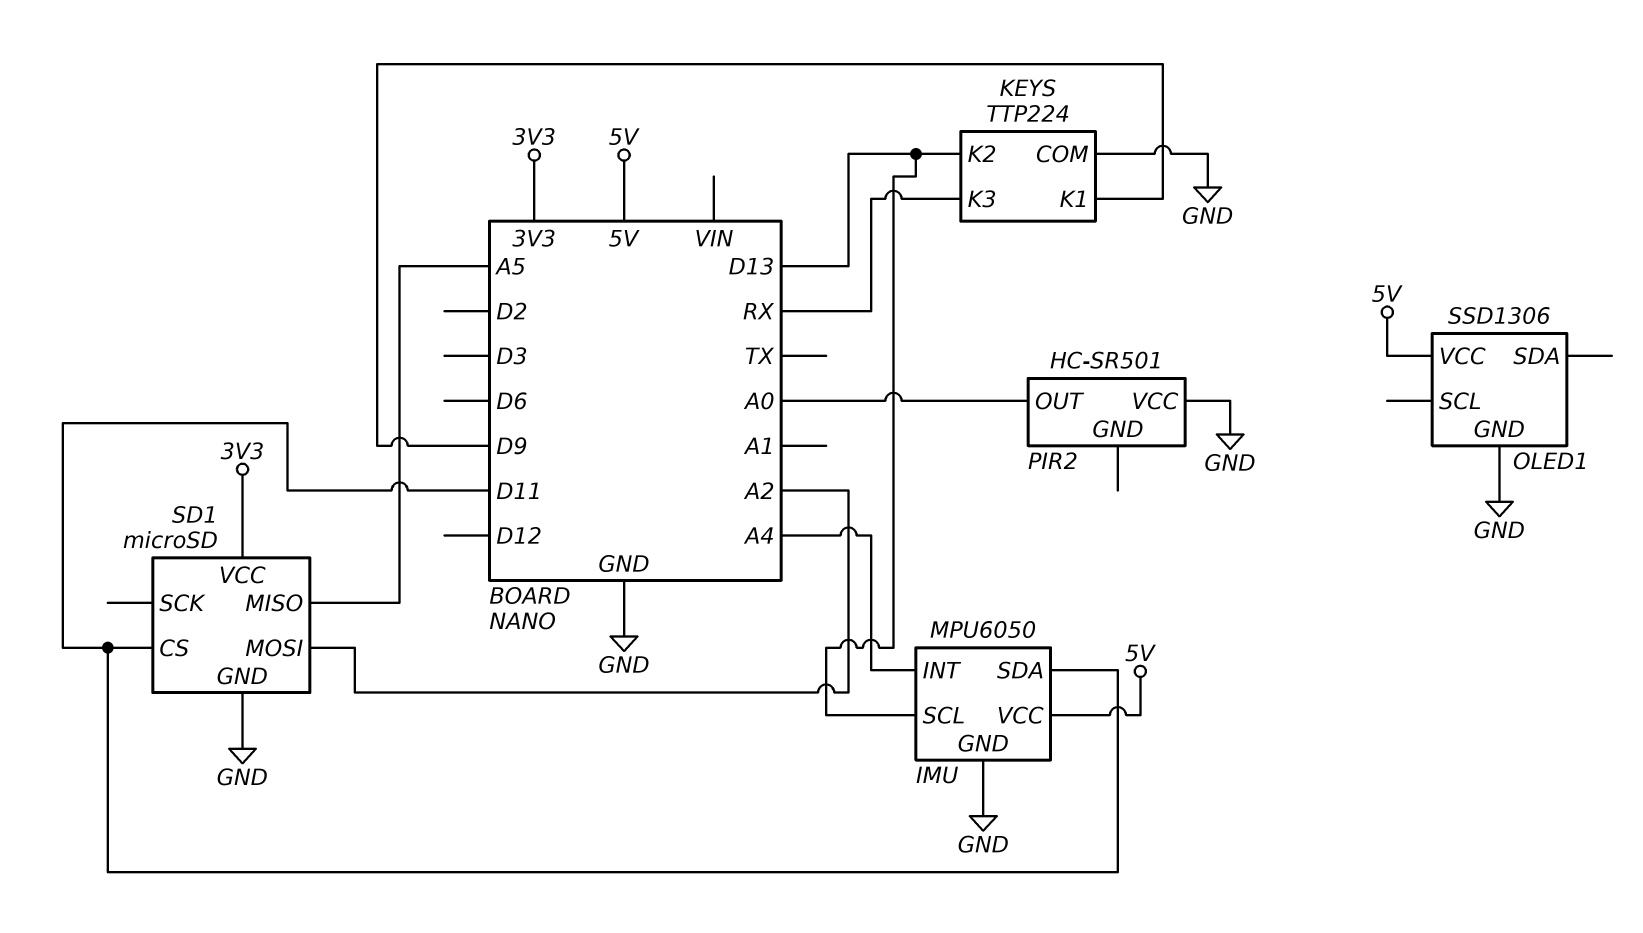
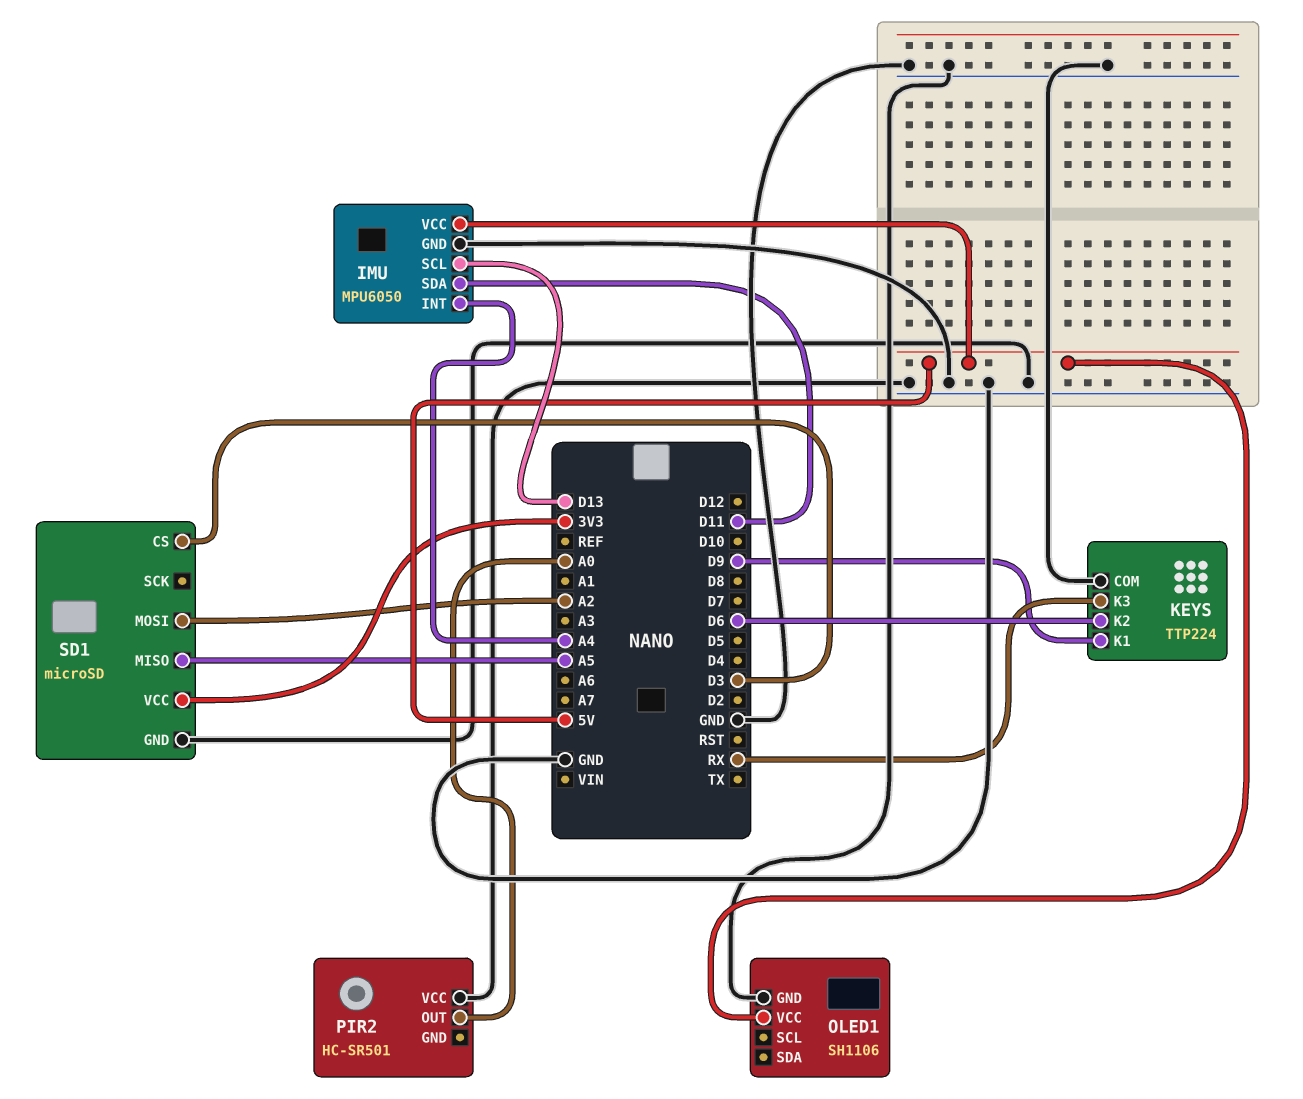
KEYS pin K2: D13 -> D6
OLED1: SSD1306 -> SH1106
SD1 pin CS: D11 -> D3

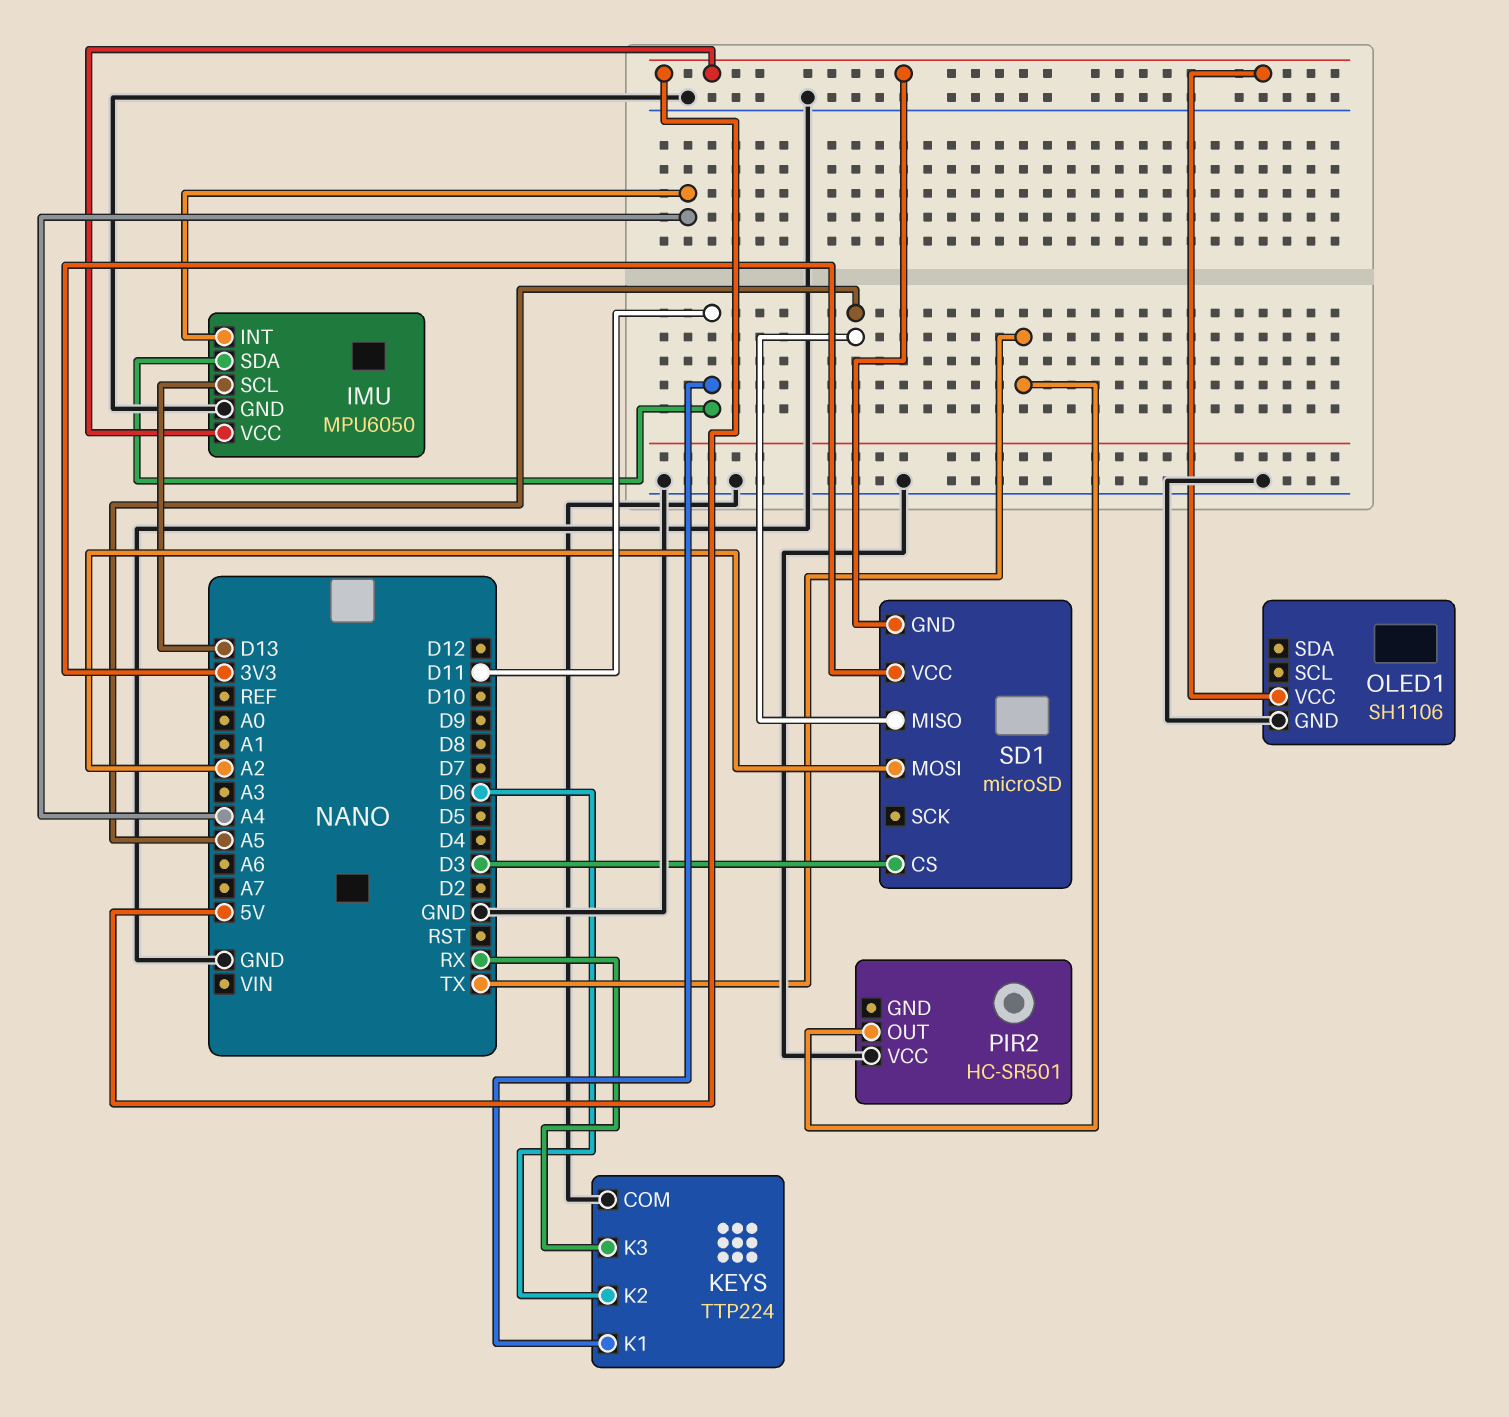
KEYS pin K1: D9 -> D11
PIR2 pin OUT: A0 -> TX
SD1 pin GND: GND -> 5V

